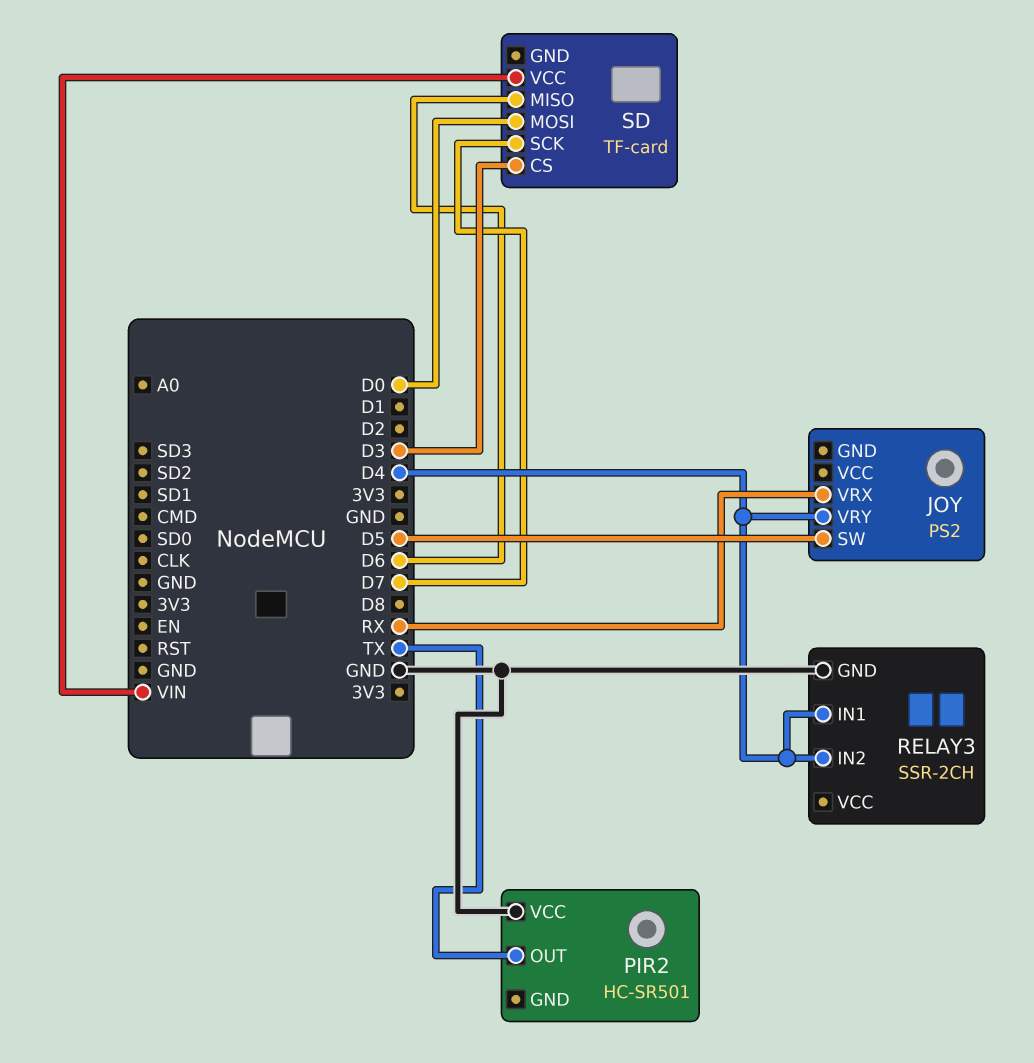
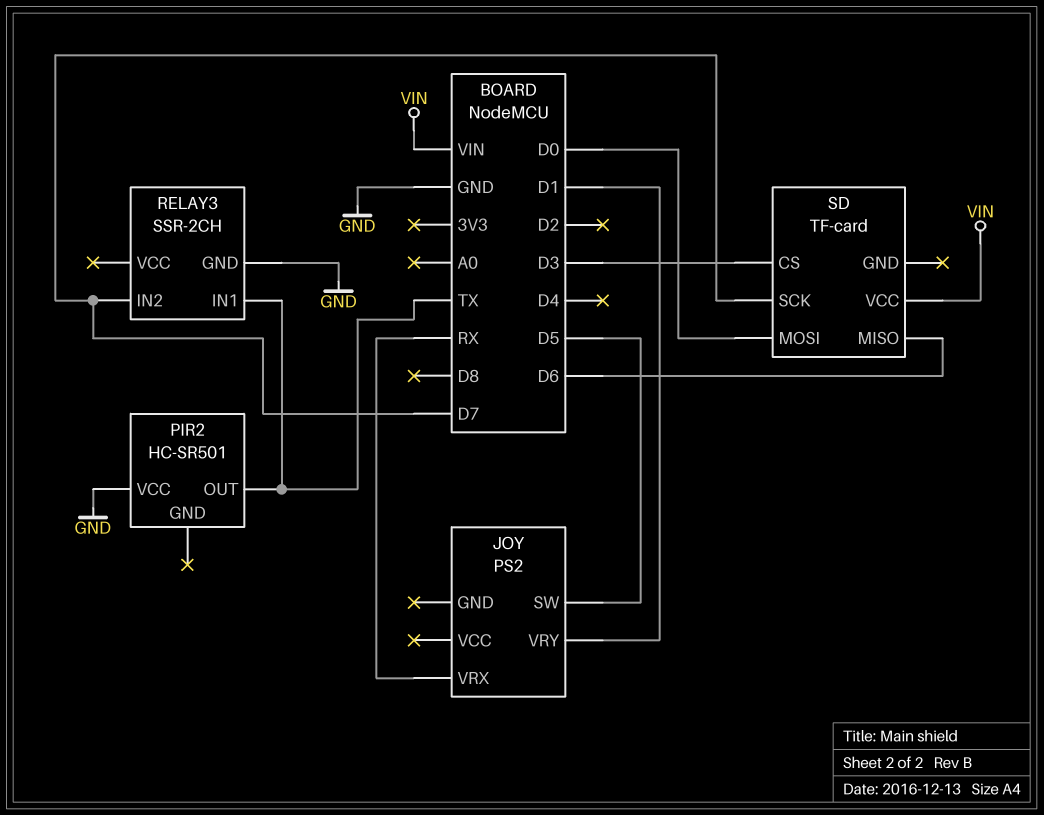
JOY pin VRY: D4 -> D1
RELAY3 pin IN1: D4 -> TX
RELAY3 pin IN2: D4 -> D7

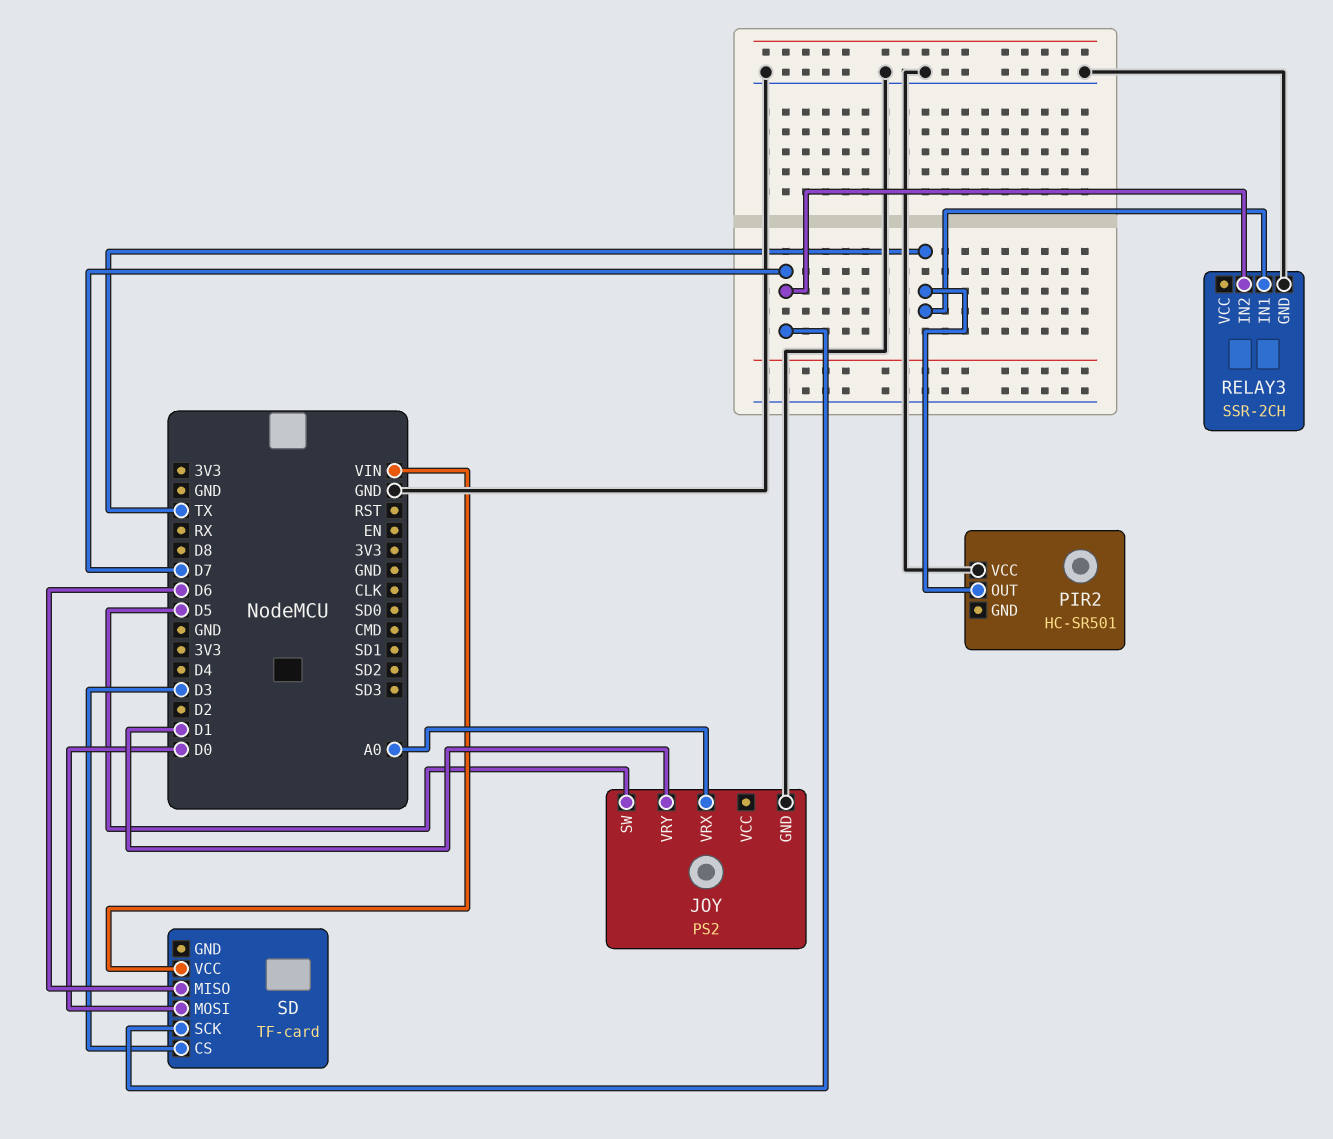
JOY pin GND: none -> GND
JOY pin VRX: RX -> A0

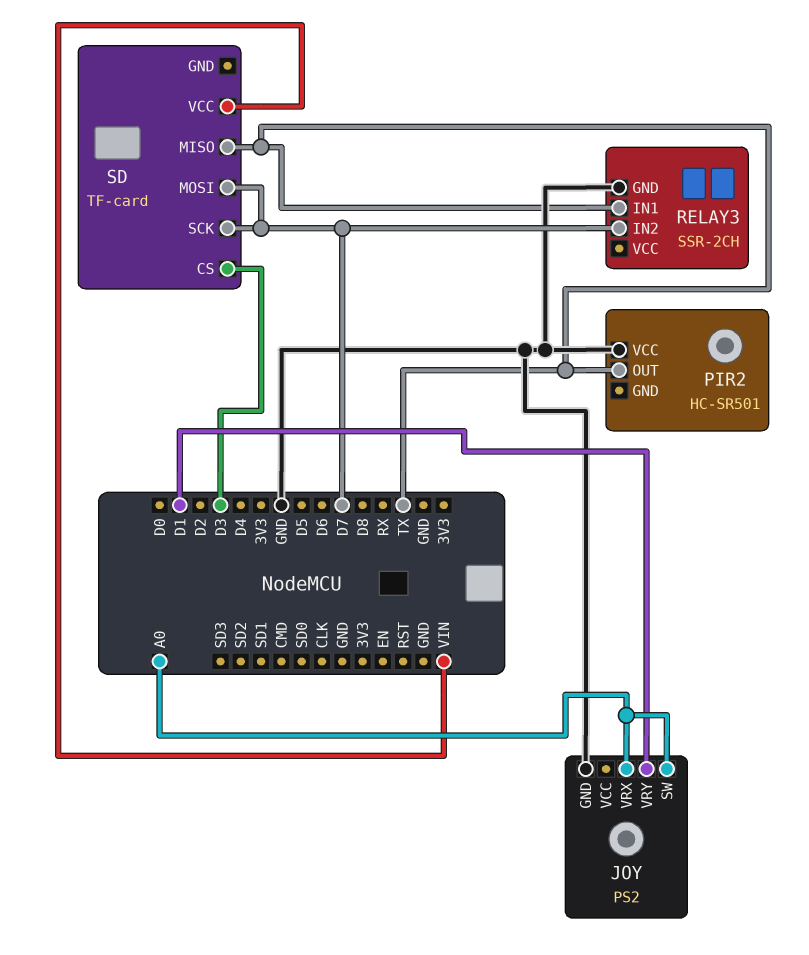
JOY pin SW: D5 -> A0
SD pin MISO: D6 -> TX
SD pin MOSI: D0 -> D7

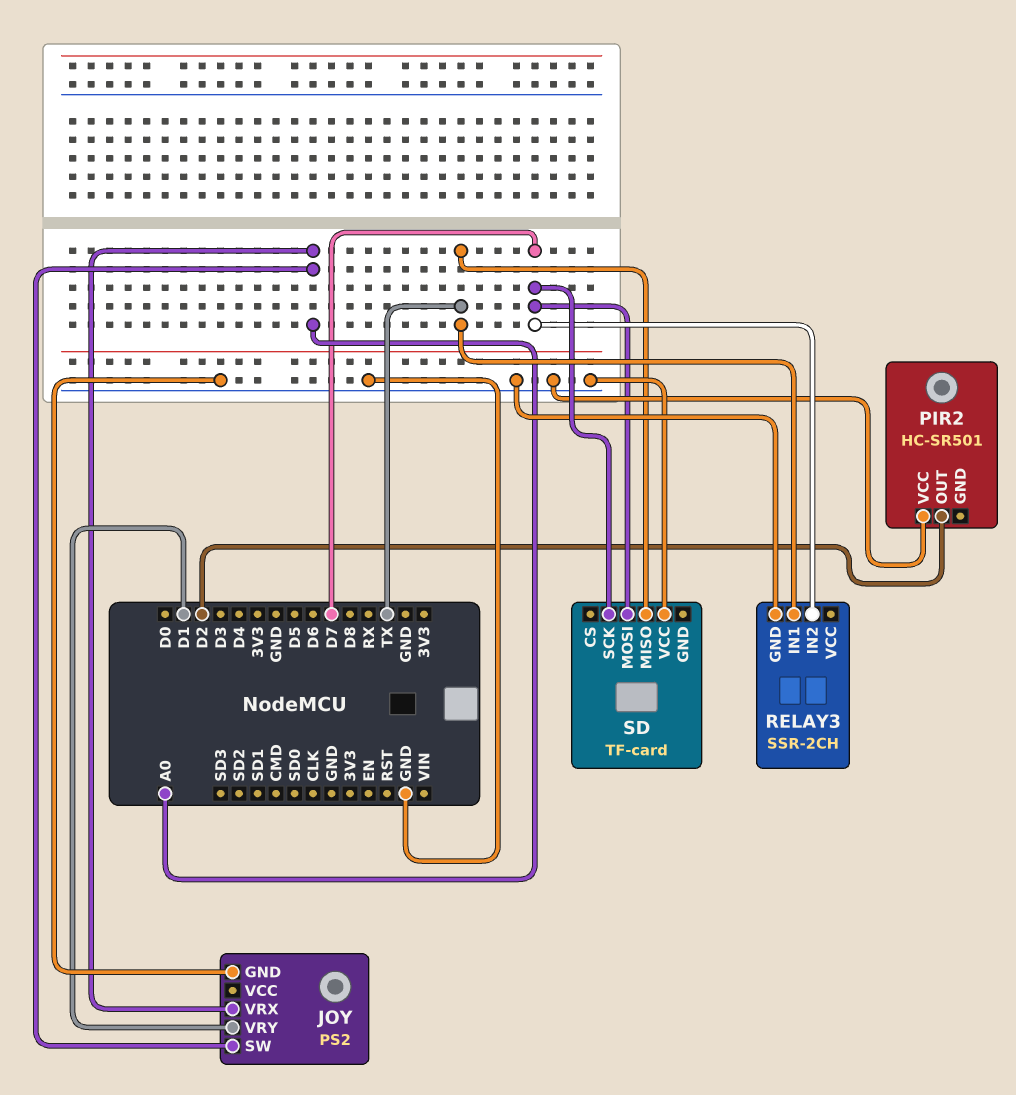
PIR2 pin OUT: TX -> D2
SD pin CS: D3 -> none
SD pin VCC: VIN -> GND

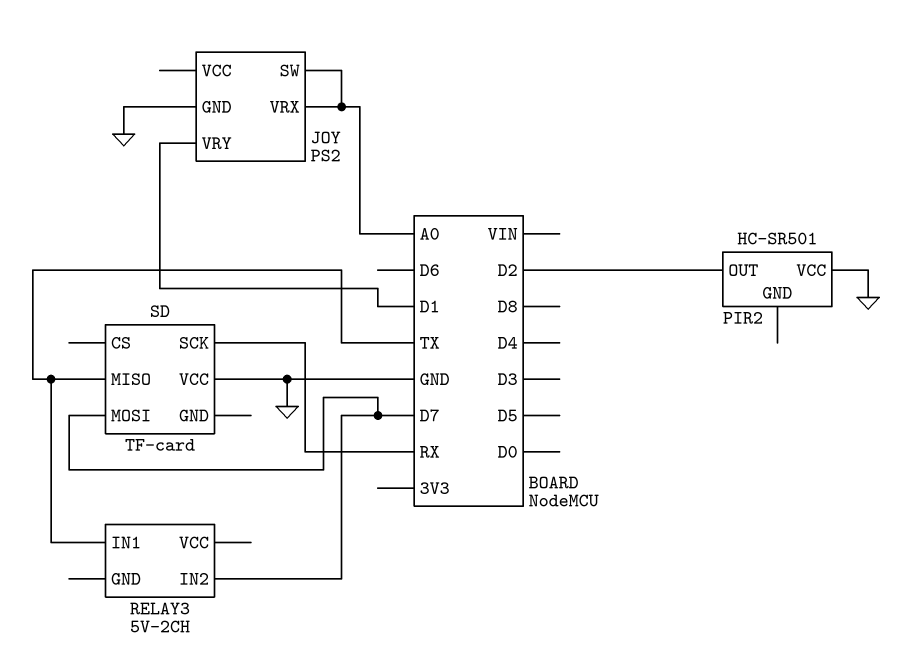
RELAY3: SSR-2CH -> 5V-2CH
RELAY3 pin GND: GND -> none
SD pin SCK: D7 -> RX

